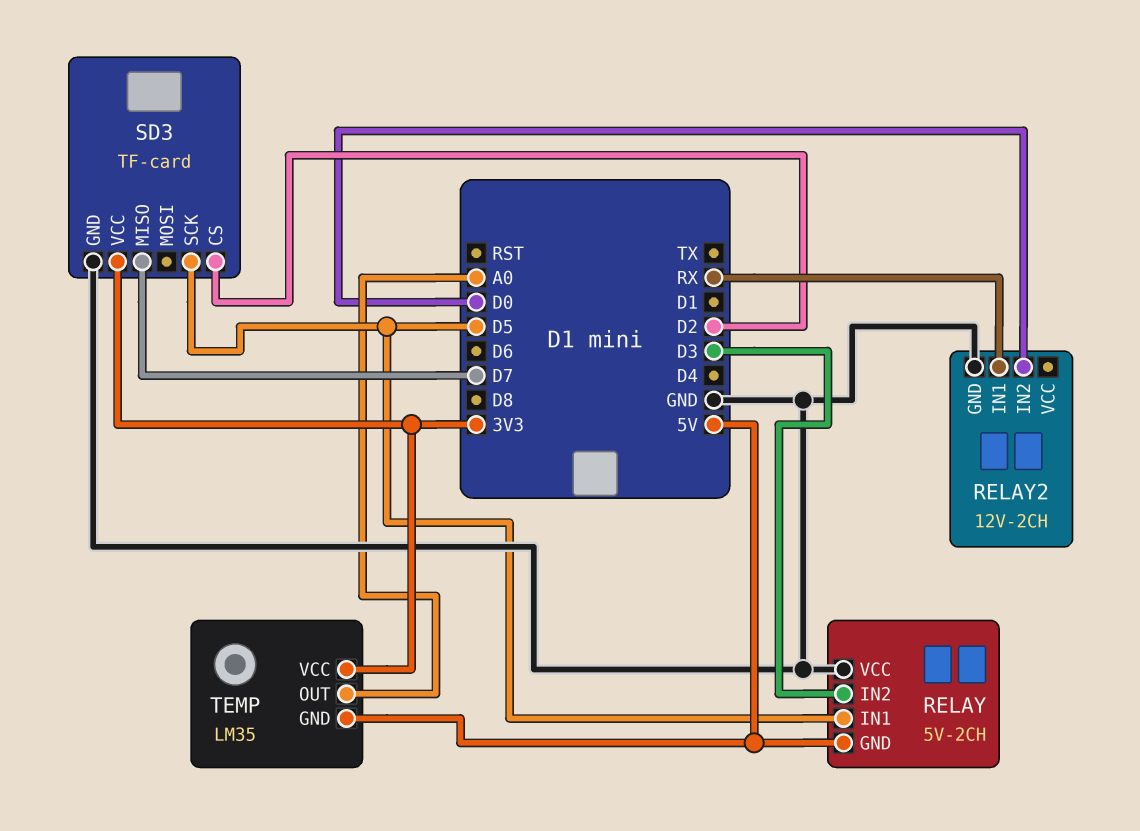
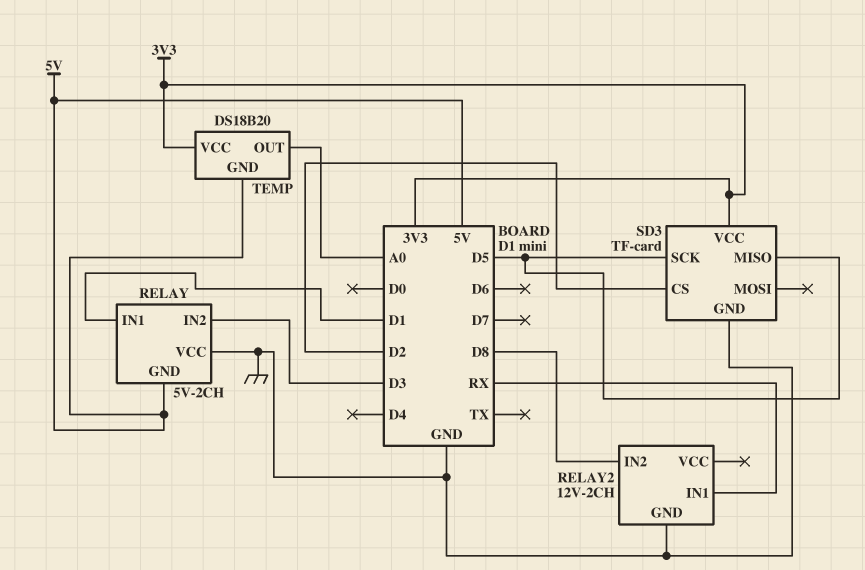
RELAY pin IN1: D5 -> D1
RELAY2 pin IN2: D0 -> D8
SD3 pin MISO: D7 -> D5
TEMP: LM35 -> DS18B20

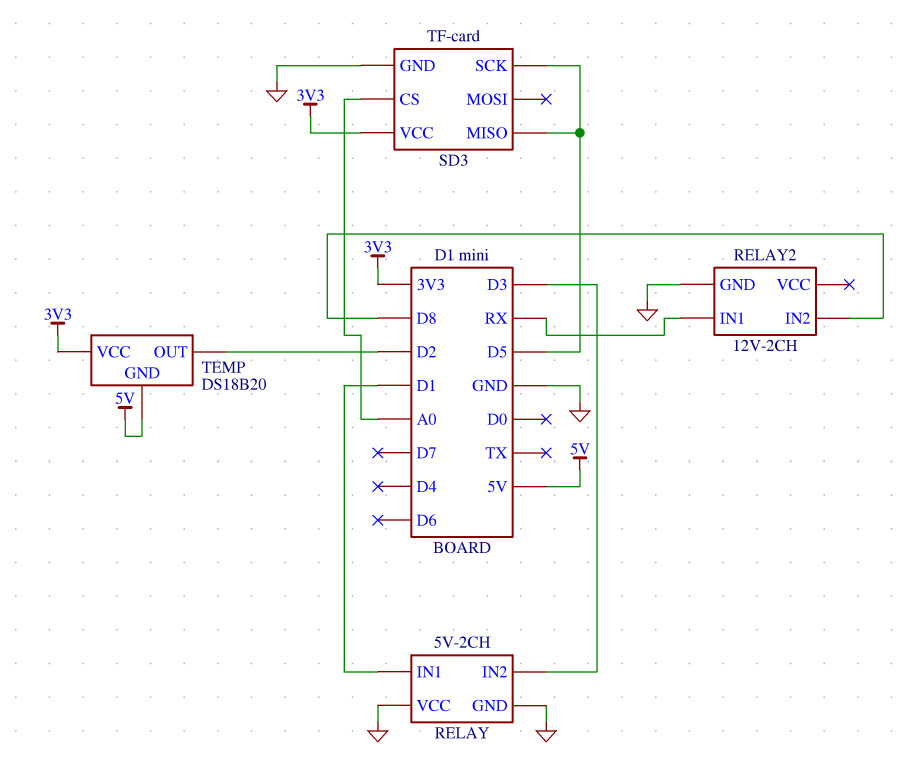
RELAY pin GND: 5V -> GND
SD3 pin CS: D2 -> A0
TEMP pin OUT: A0 -> D2

